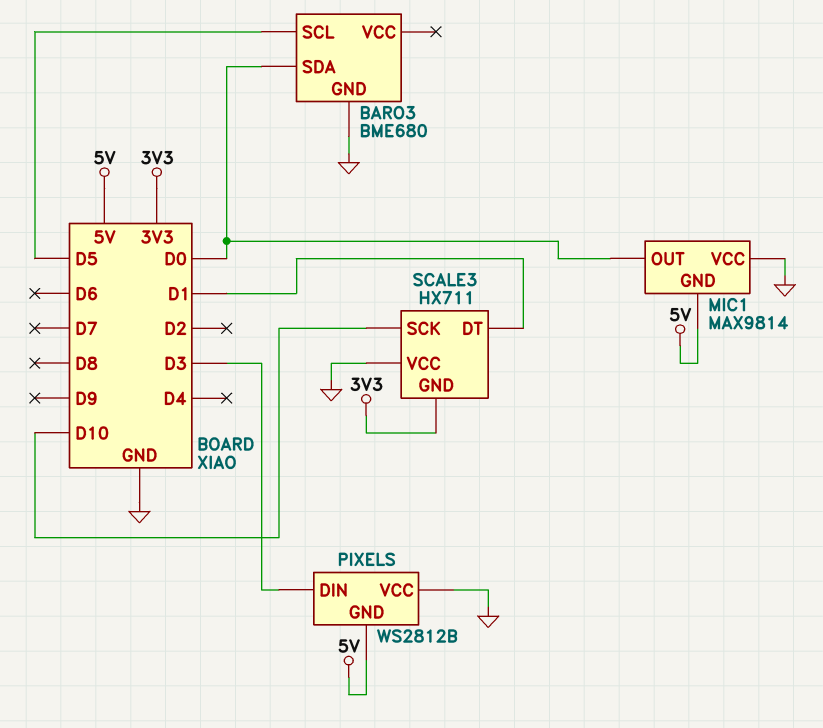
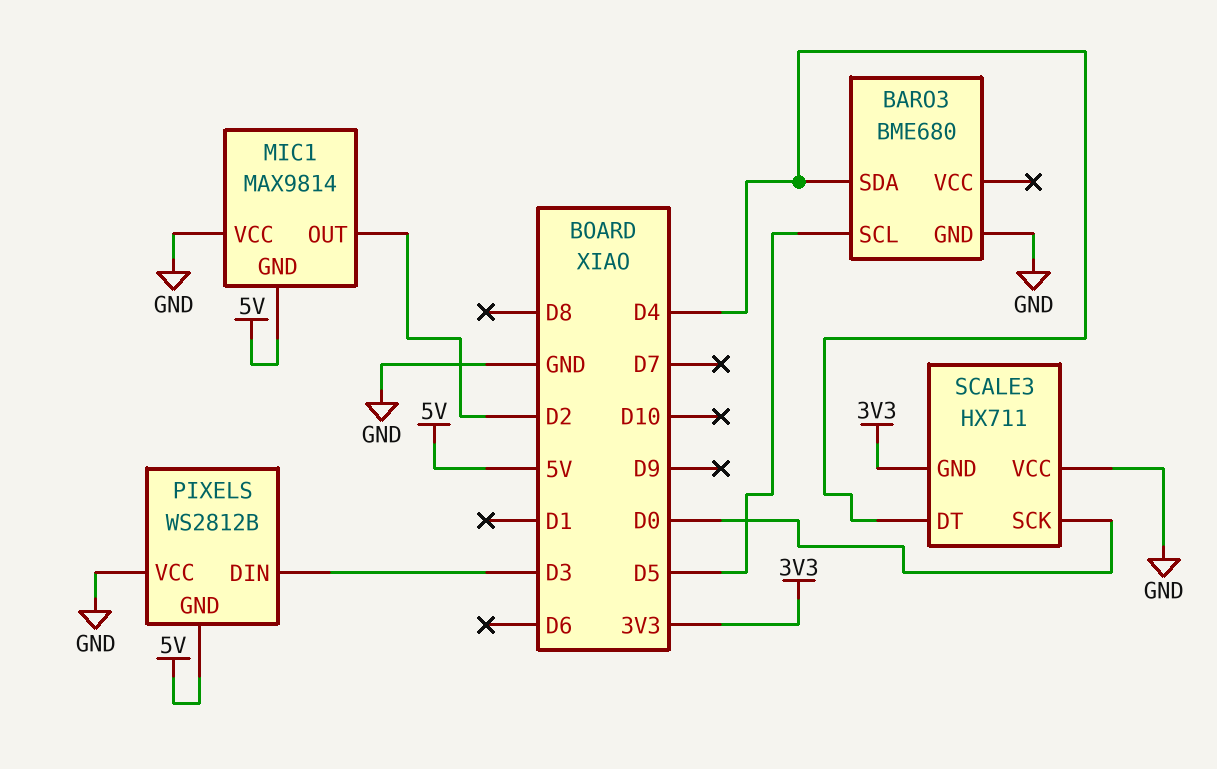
BARO3 pin SDA: D0 -> D4
MIC1 pin OUT: D0 -> D2
SCALE3 pin DT: D1 -> D4
SCALE3 pin SCK: D10 -> D0

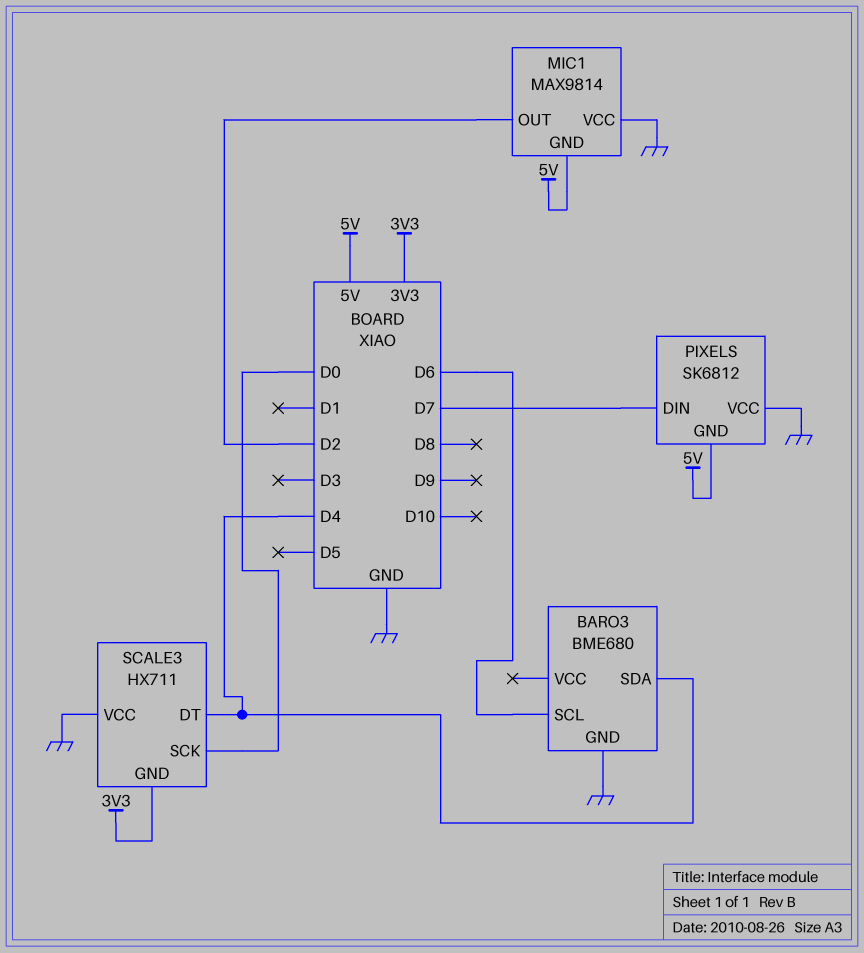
BARO3 pin SCL: D5 -> D6
PIXELS: WS2812B -> SK6812
PIXELS pin DIN: D3 -> D7

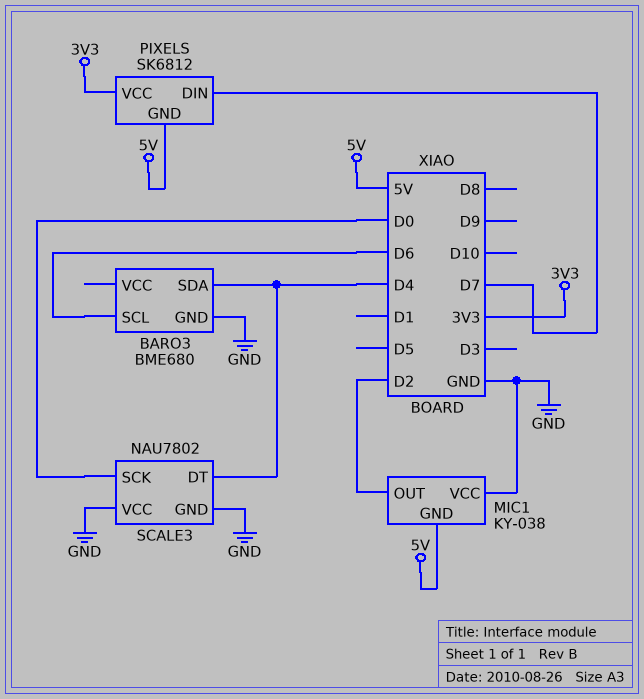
MIC1: MAX9814 -> KY-038
PIXELS pin VCC: GND -> 3V3
SCALE3: HX711 -> NAU7802
SCALE3 pin GND: 3V3 -> GND

